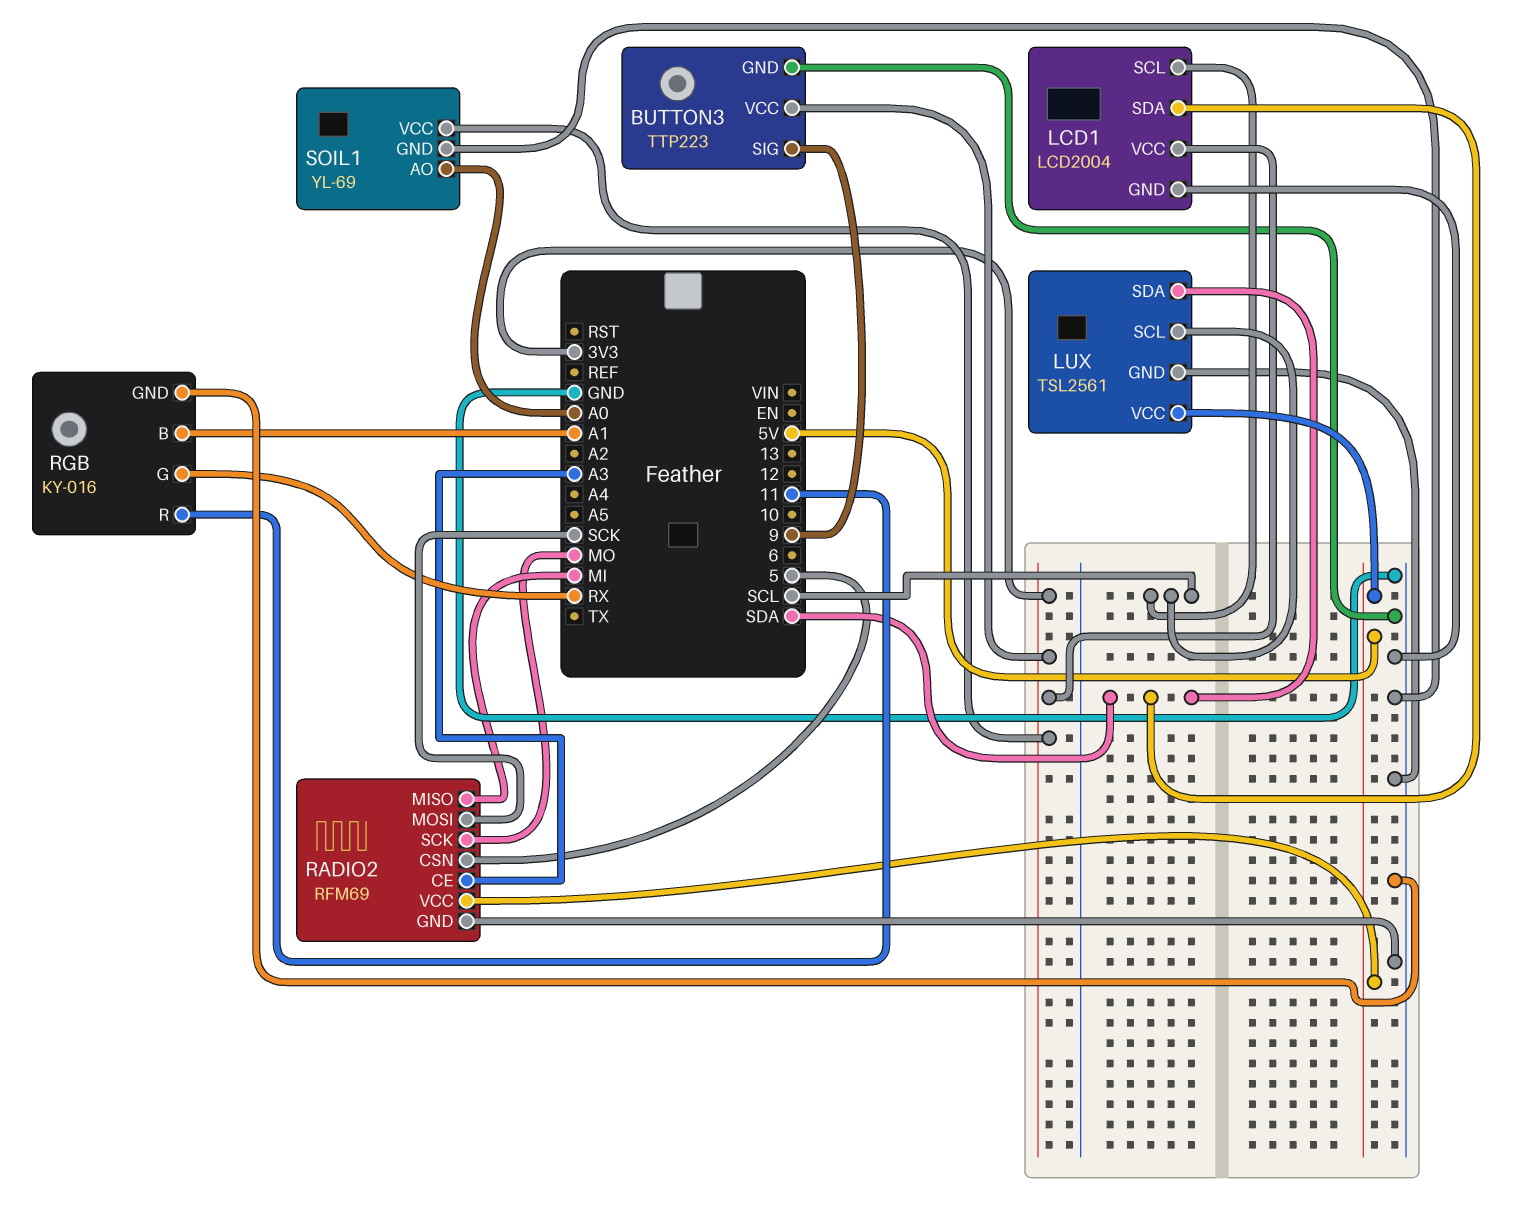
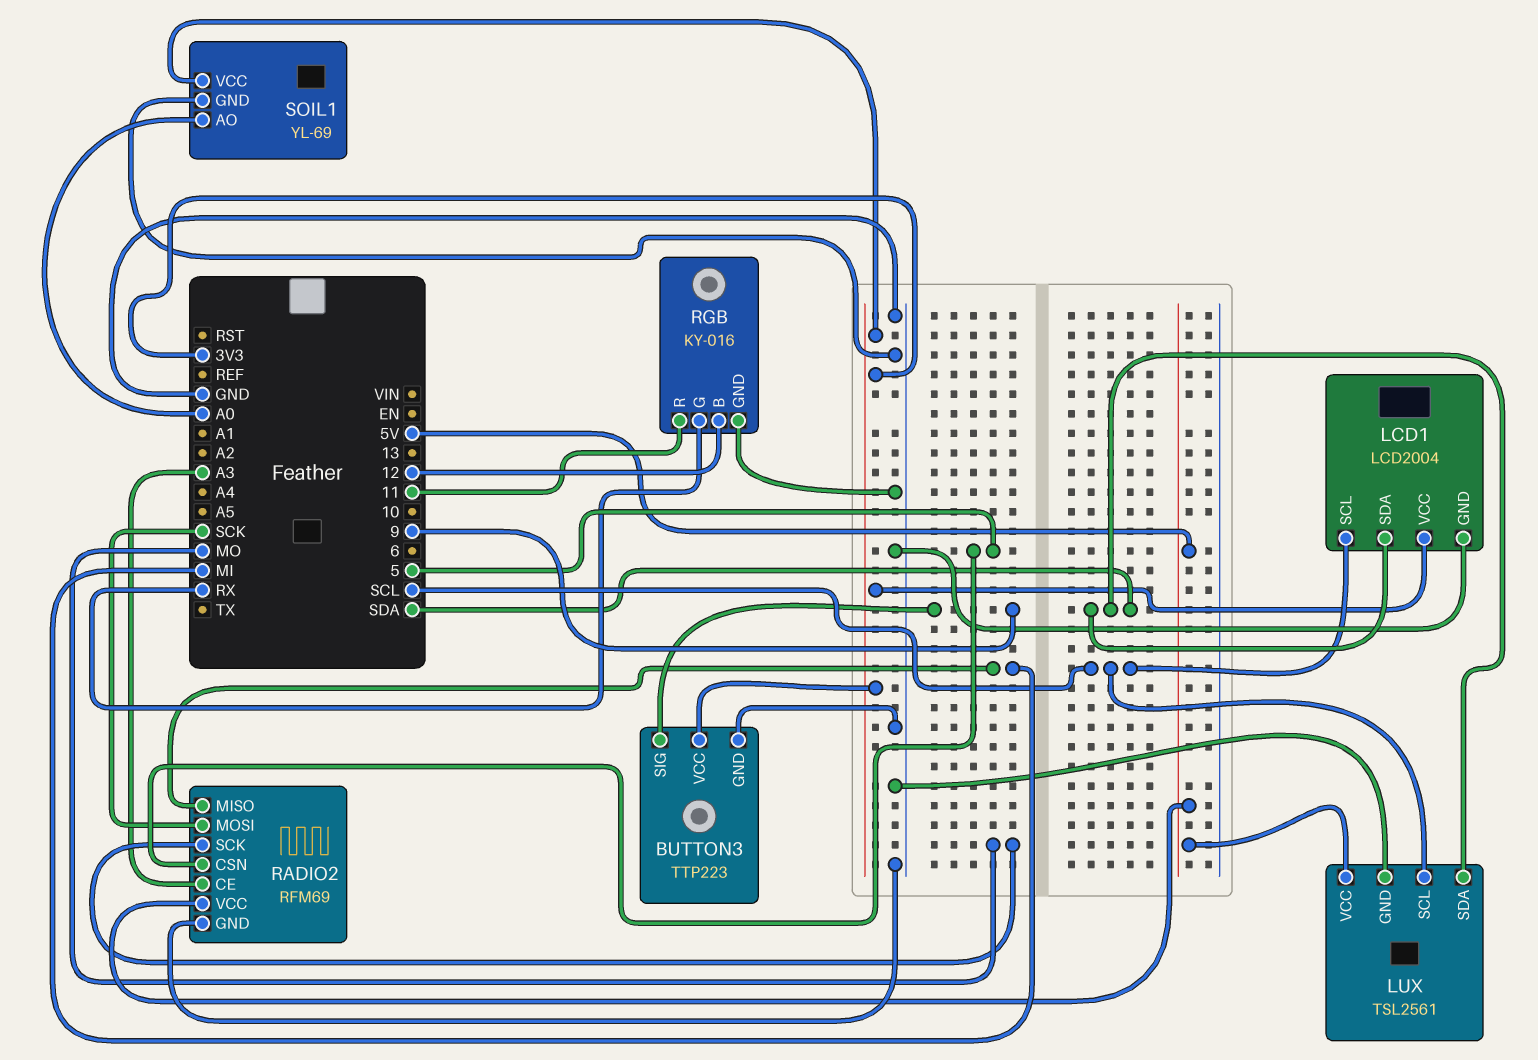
RGB pin B: A1 -> 12

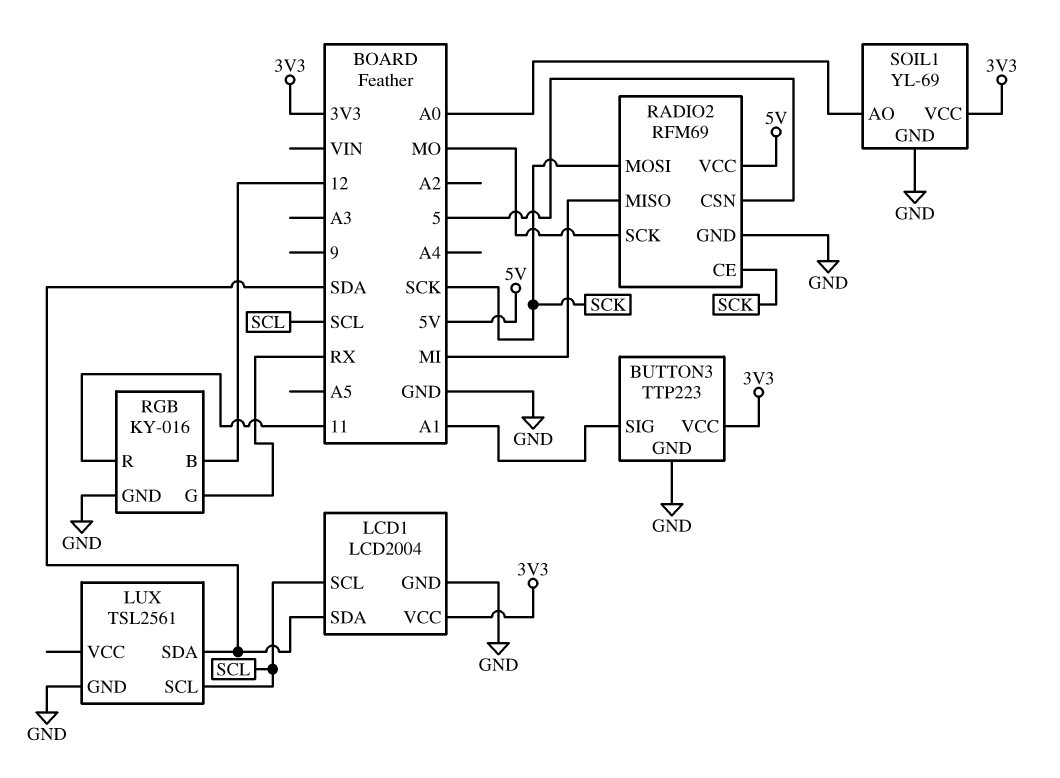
BUTTON3 pin SIG: 9 -> A1
LUX pin VCC: 5V -> none
RADIO2 pin CE: A3 -> SCK

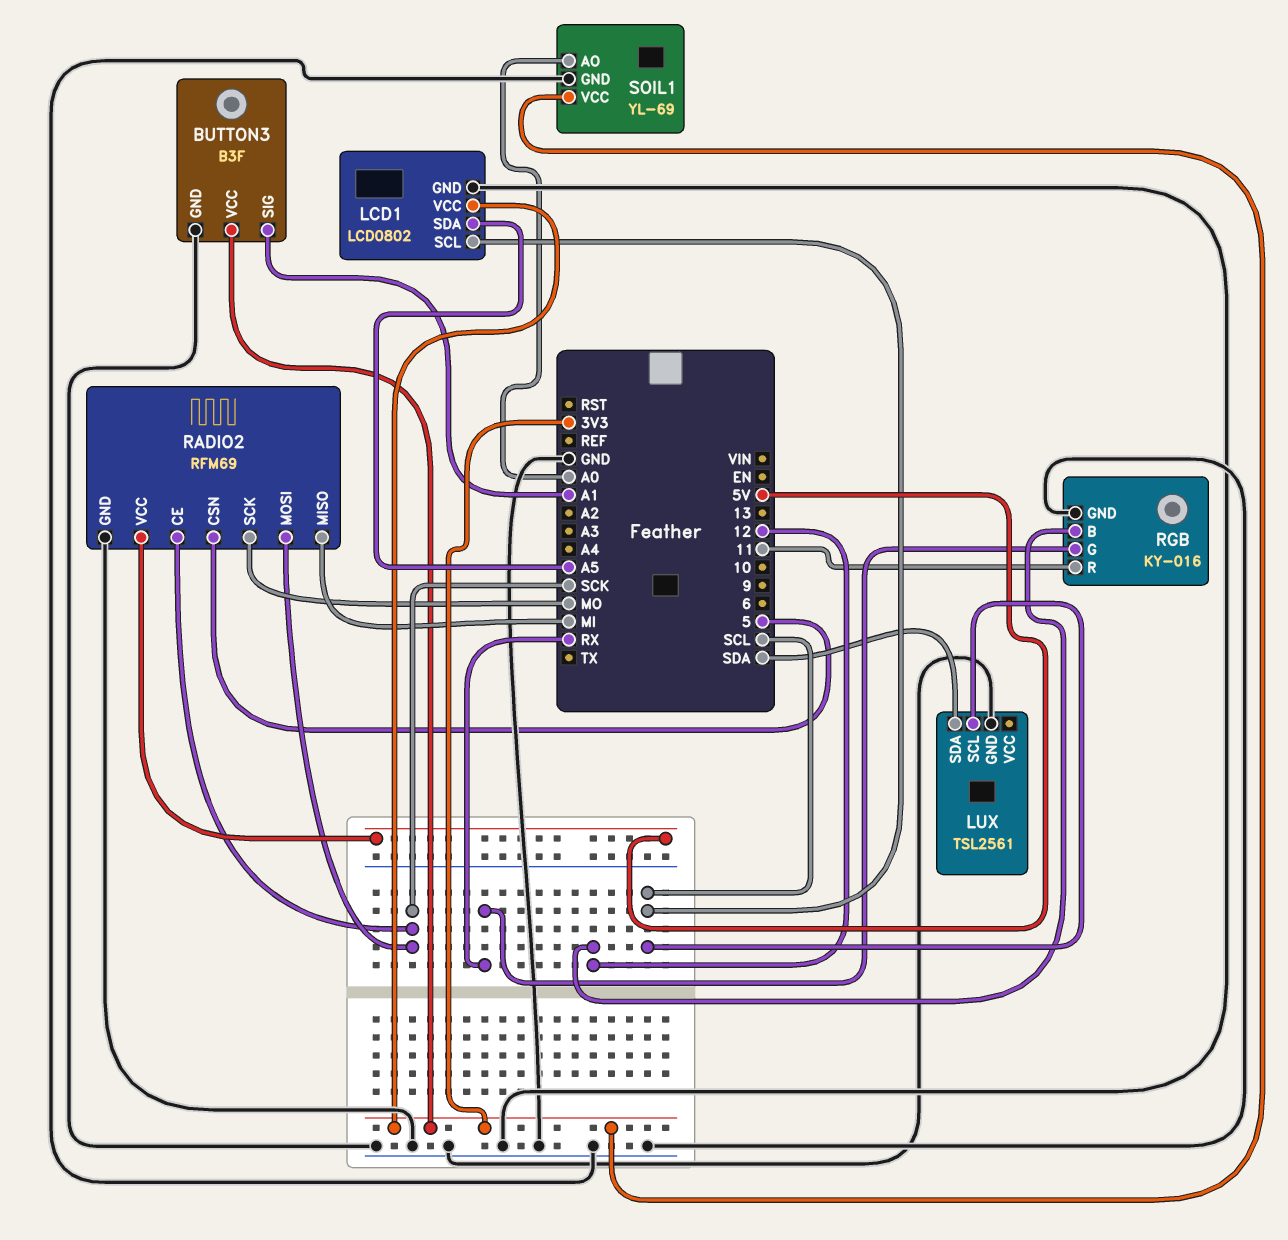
BUTTON3: TTP223 -> B3F
LCD1: LCD2004 -> LCD0802
LCD1 pin SDA: SDA -> A5

